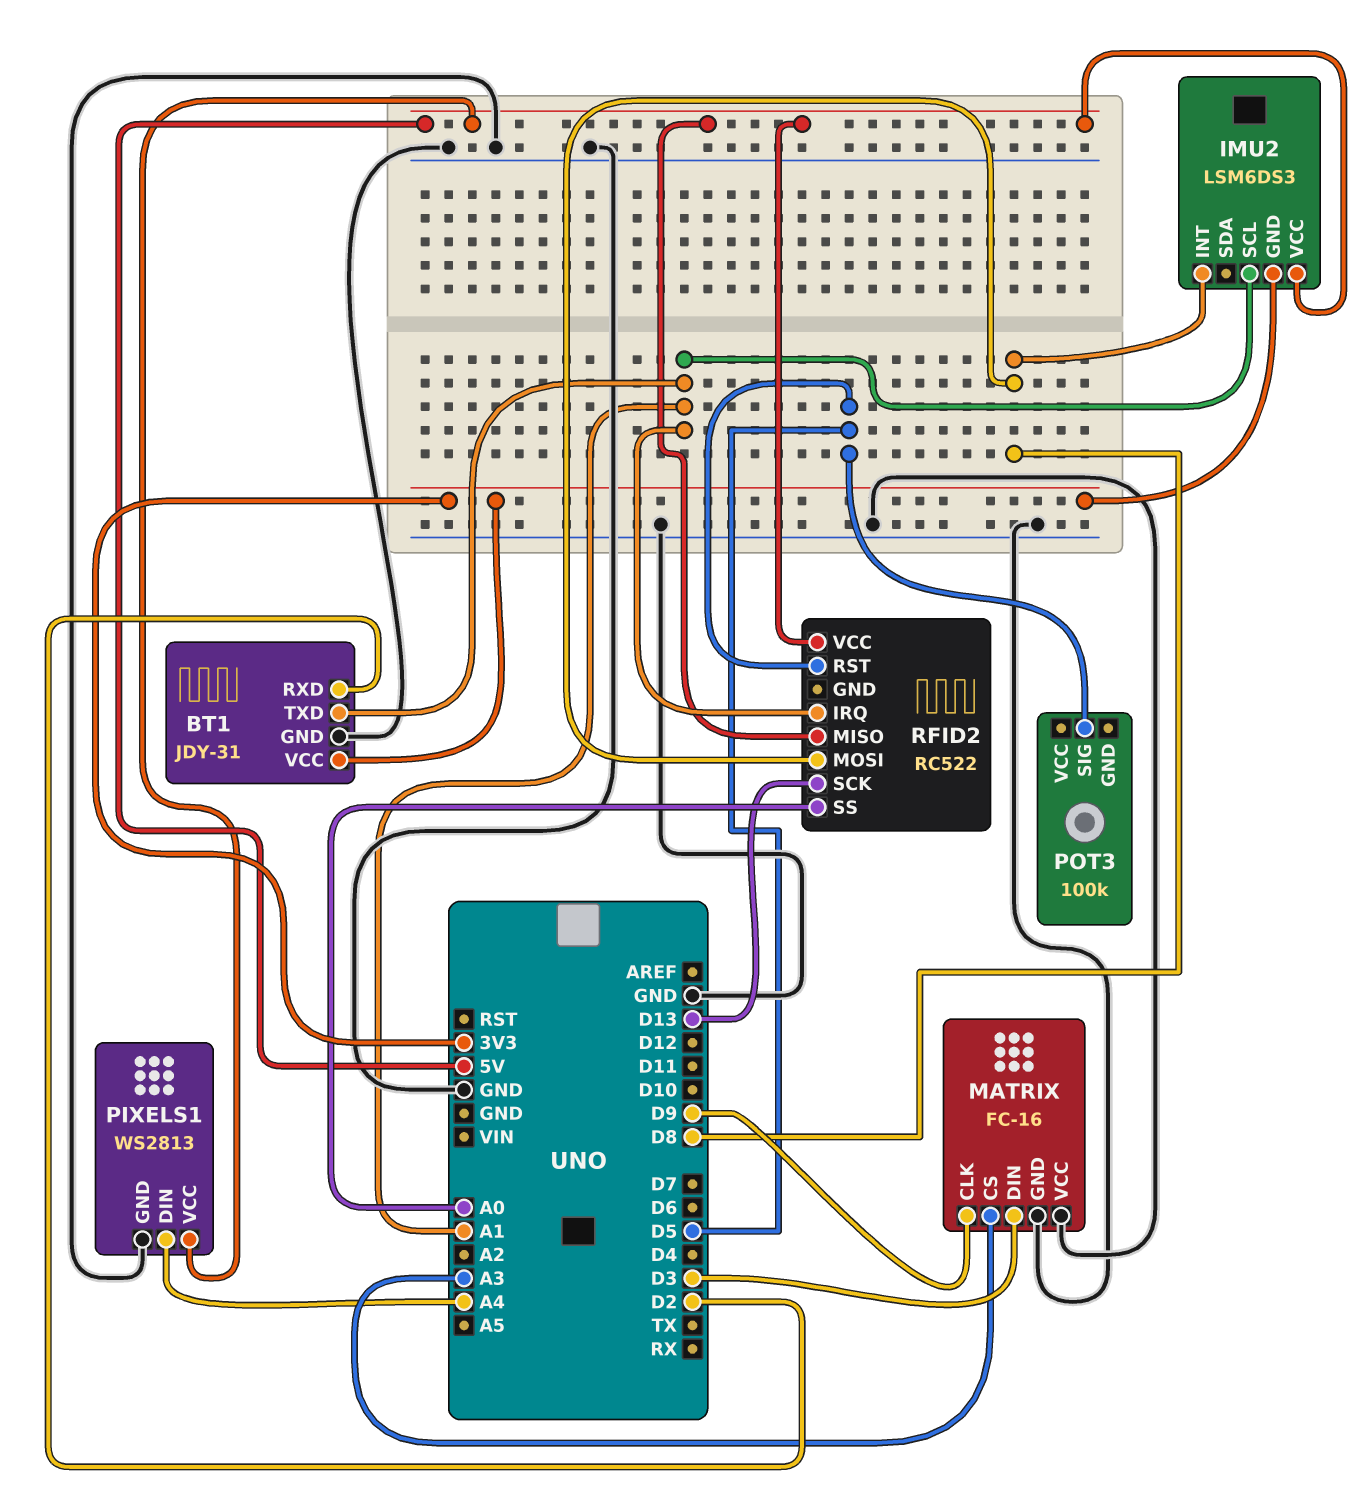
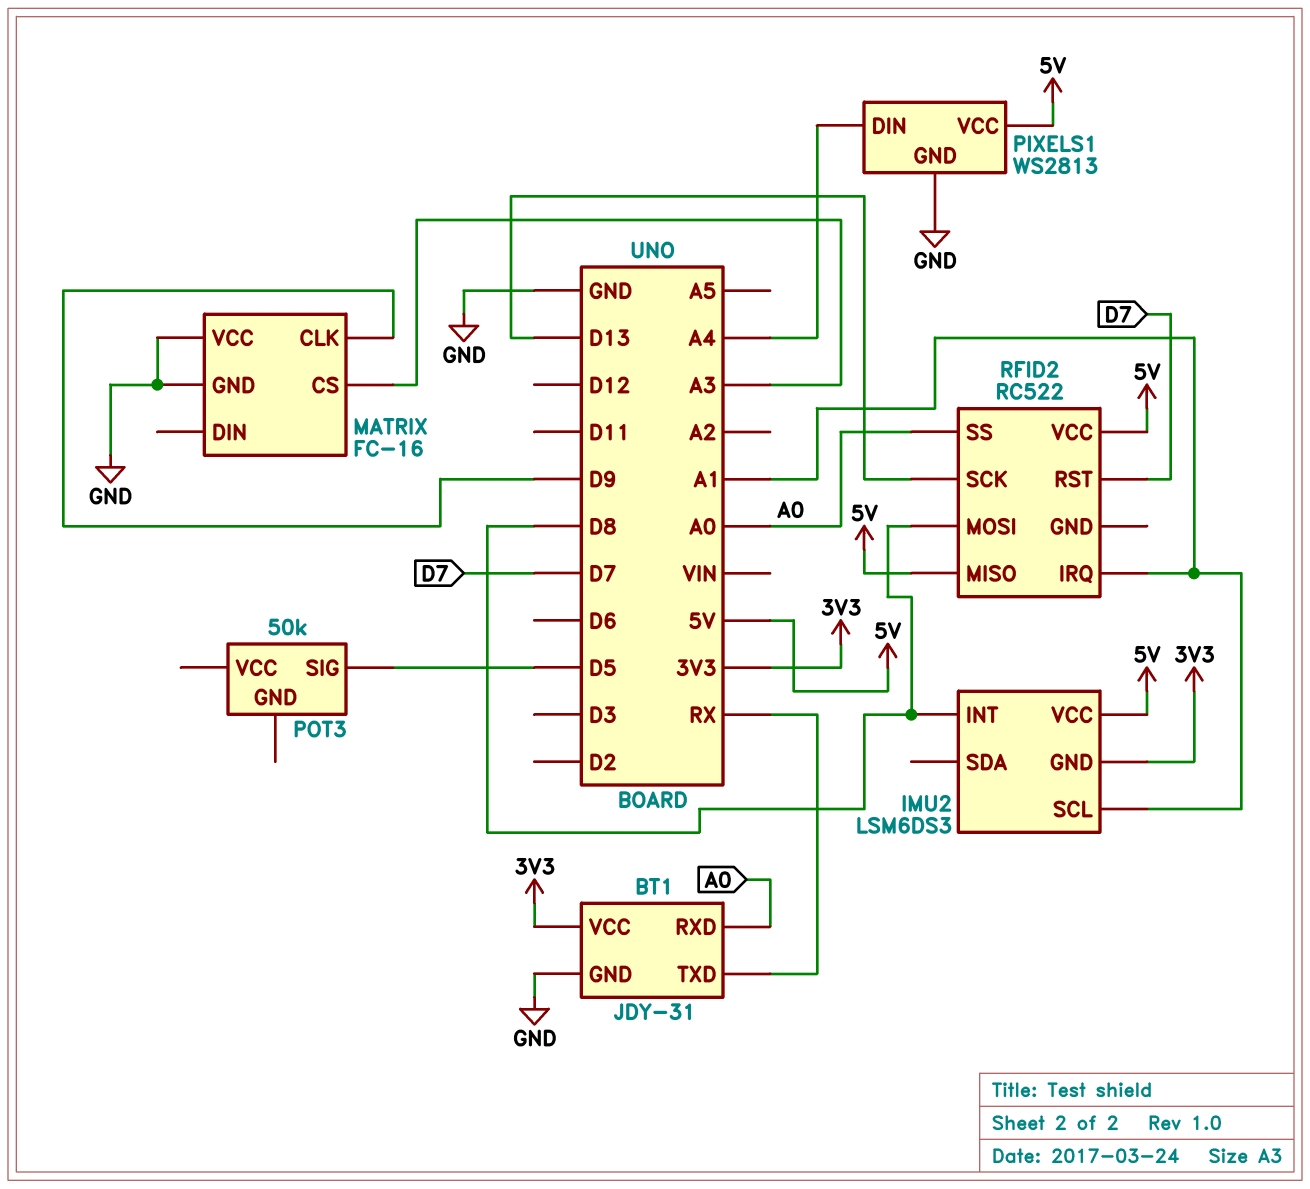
BT1 pin RXD: D2 -> A0
BT1 pin TXD: A1 -> RX
MATRIX pin DIN: D3 -> none
POT3: 100k -> 50k
RFID2 pin RST: D5 -> D7

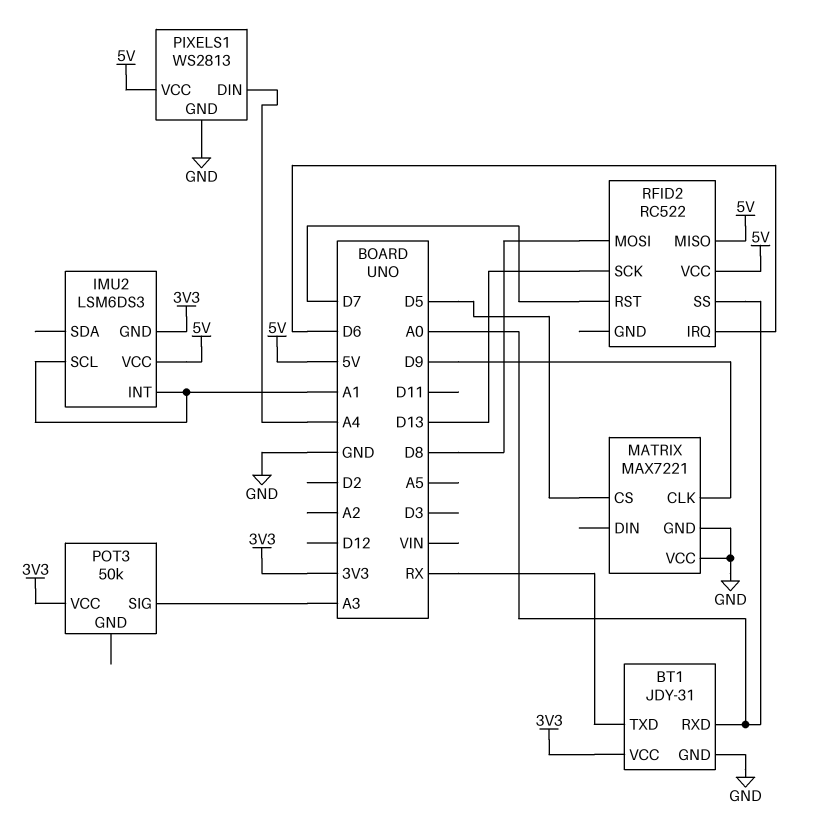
IMU2 pin INT: D8 -> A1
MATRIX: FC-16 -> MAX7221
MATRIX pin CS: A3 -> D5
POT3 pin SIG: D5 -> A3
POT3 pin VCC: none -> 3V3
RFID2 pin IRQ: A1 -> D6

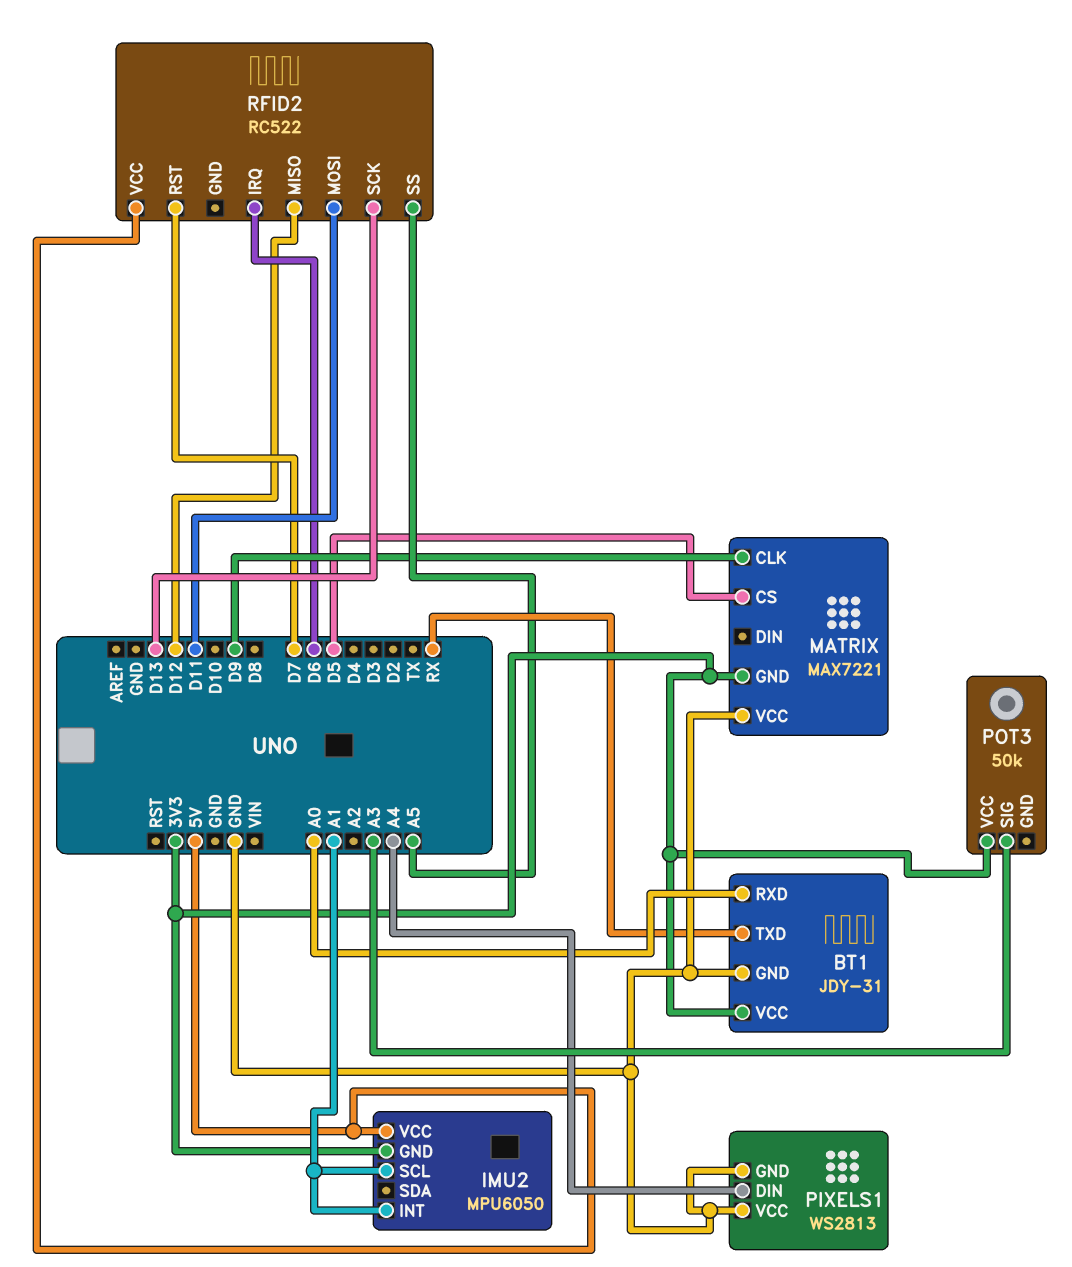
IMU2: LSM6DS3 -> MPU6050
MATRIX pin GND: GND -> 3V3
PIXELS1 pin VCC: 5V -> GND
RFID2 pin MISO: 5V -> D12
RFID2 pin MOSI: D8 -> D11
RFID2 pin SS: A0 -> A5

